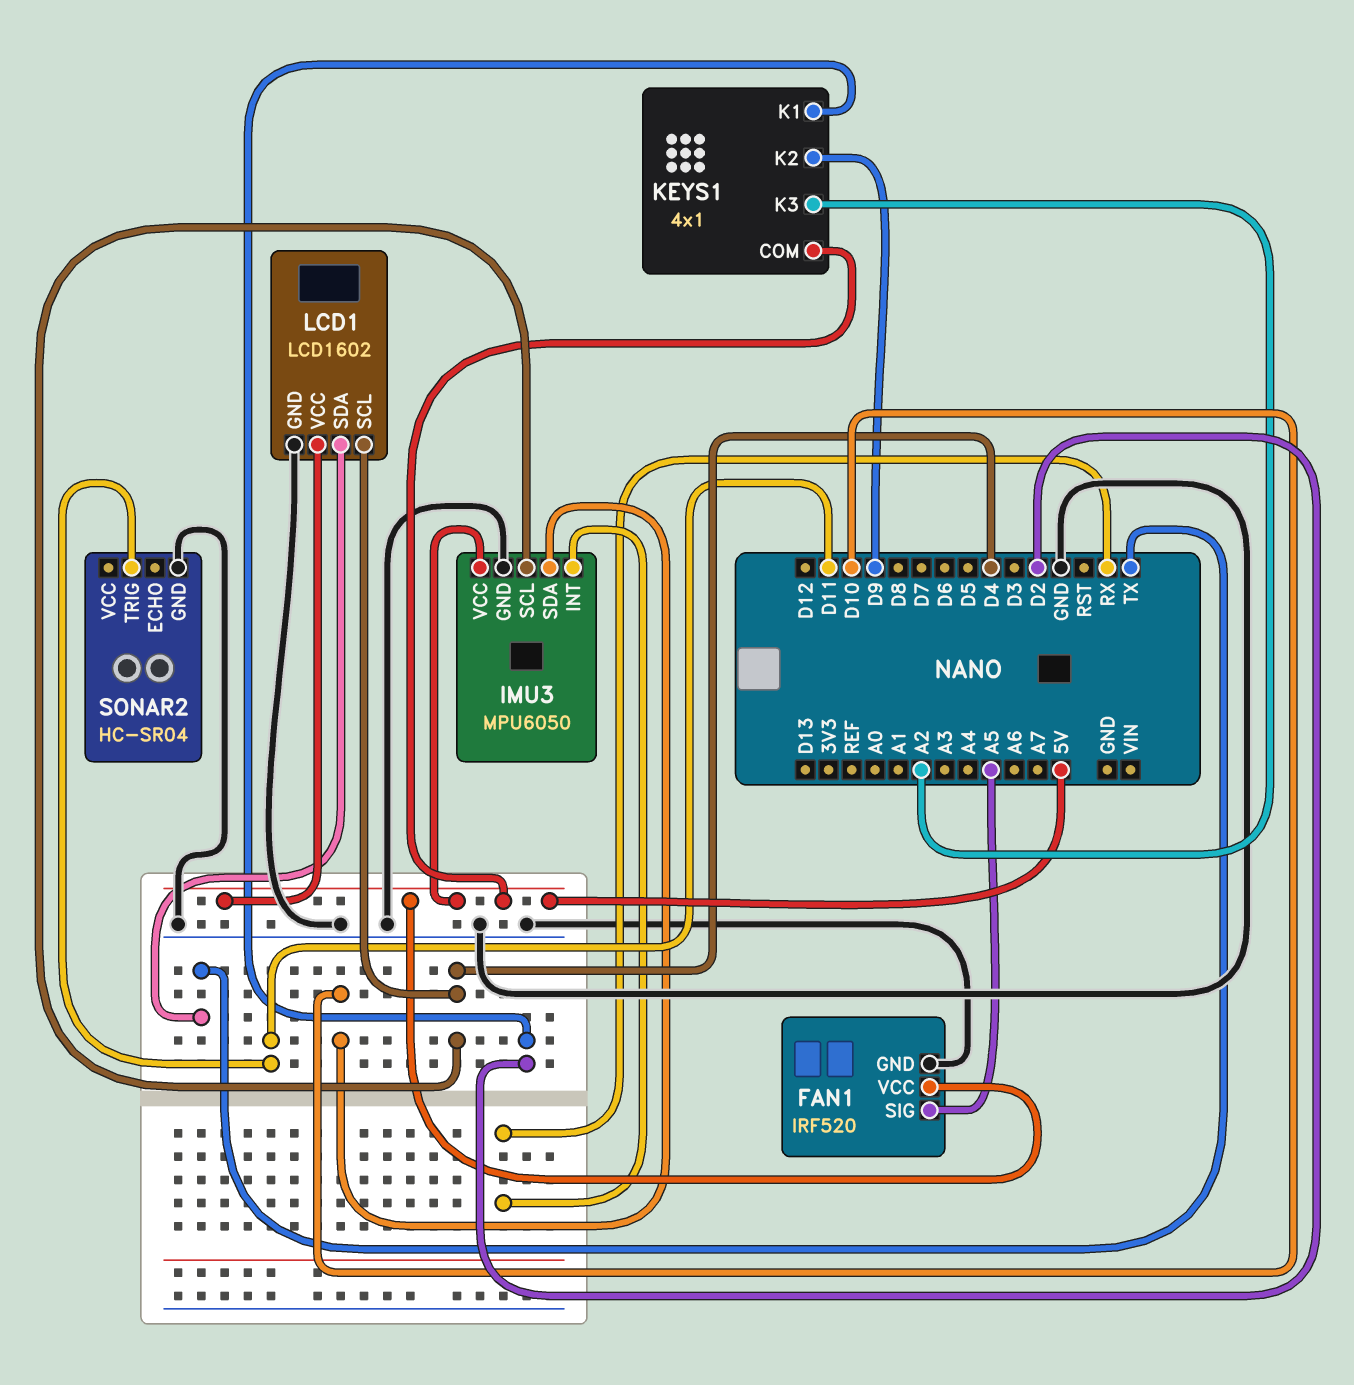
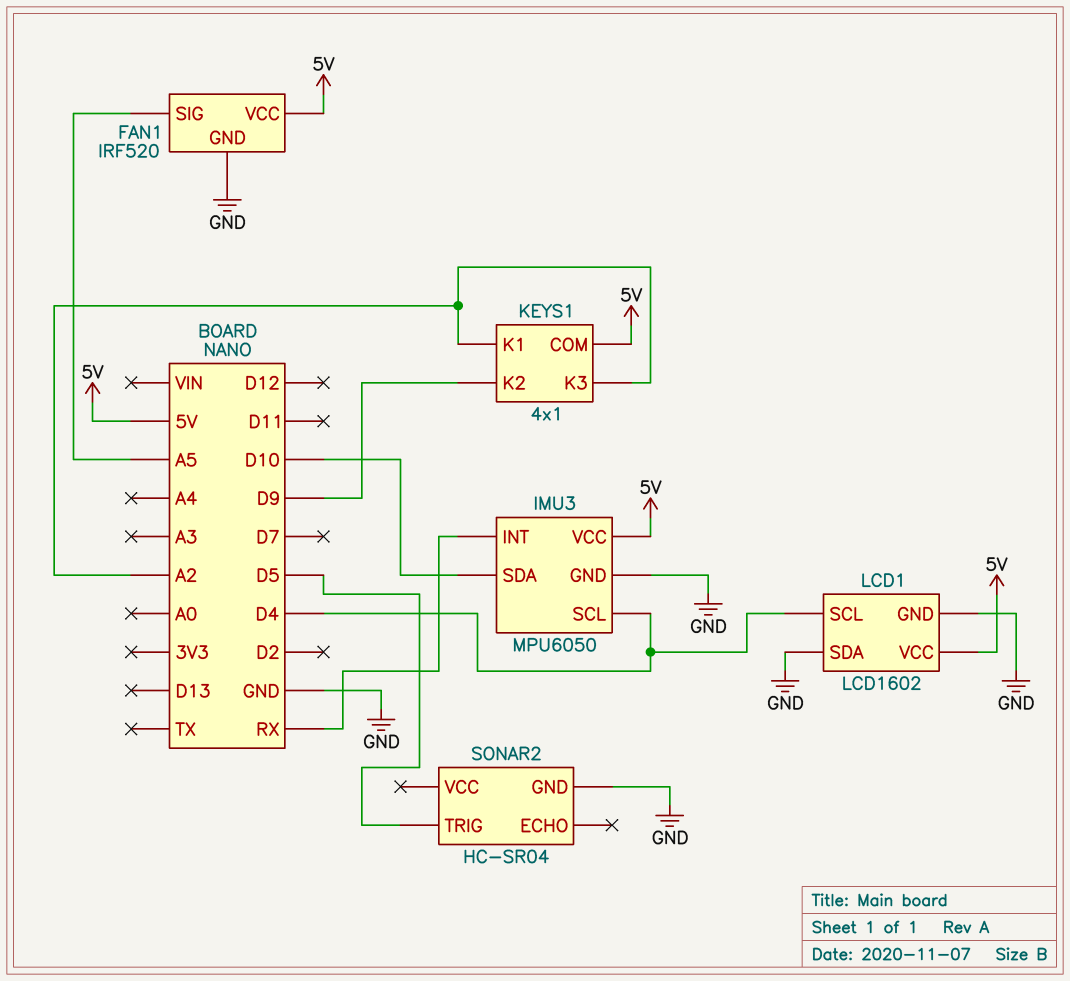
KEYS1 pin K1: D2 -> A2
LCD1 pin SDA: TX -> GND
SONAR2 pin TRIG: D11 -> D5

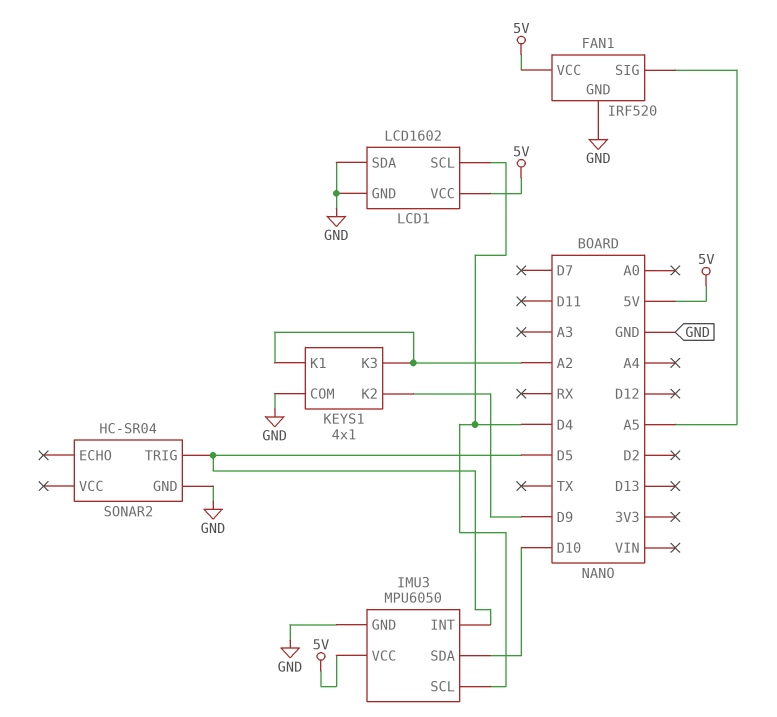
IMU3 pin INT: RX -> D5
KEYS1 pin COM: 5V -> GND

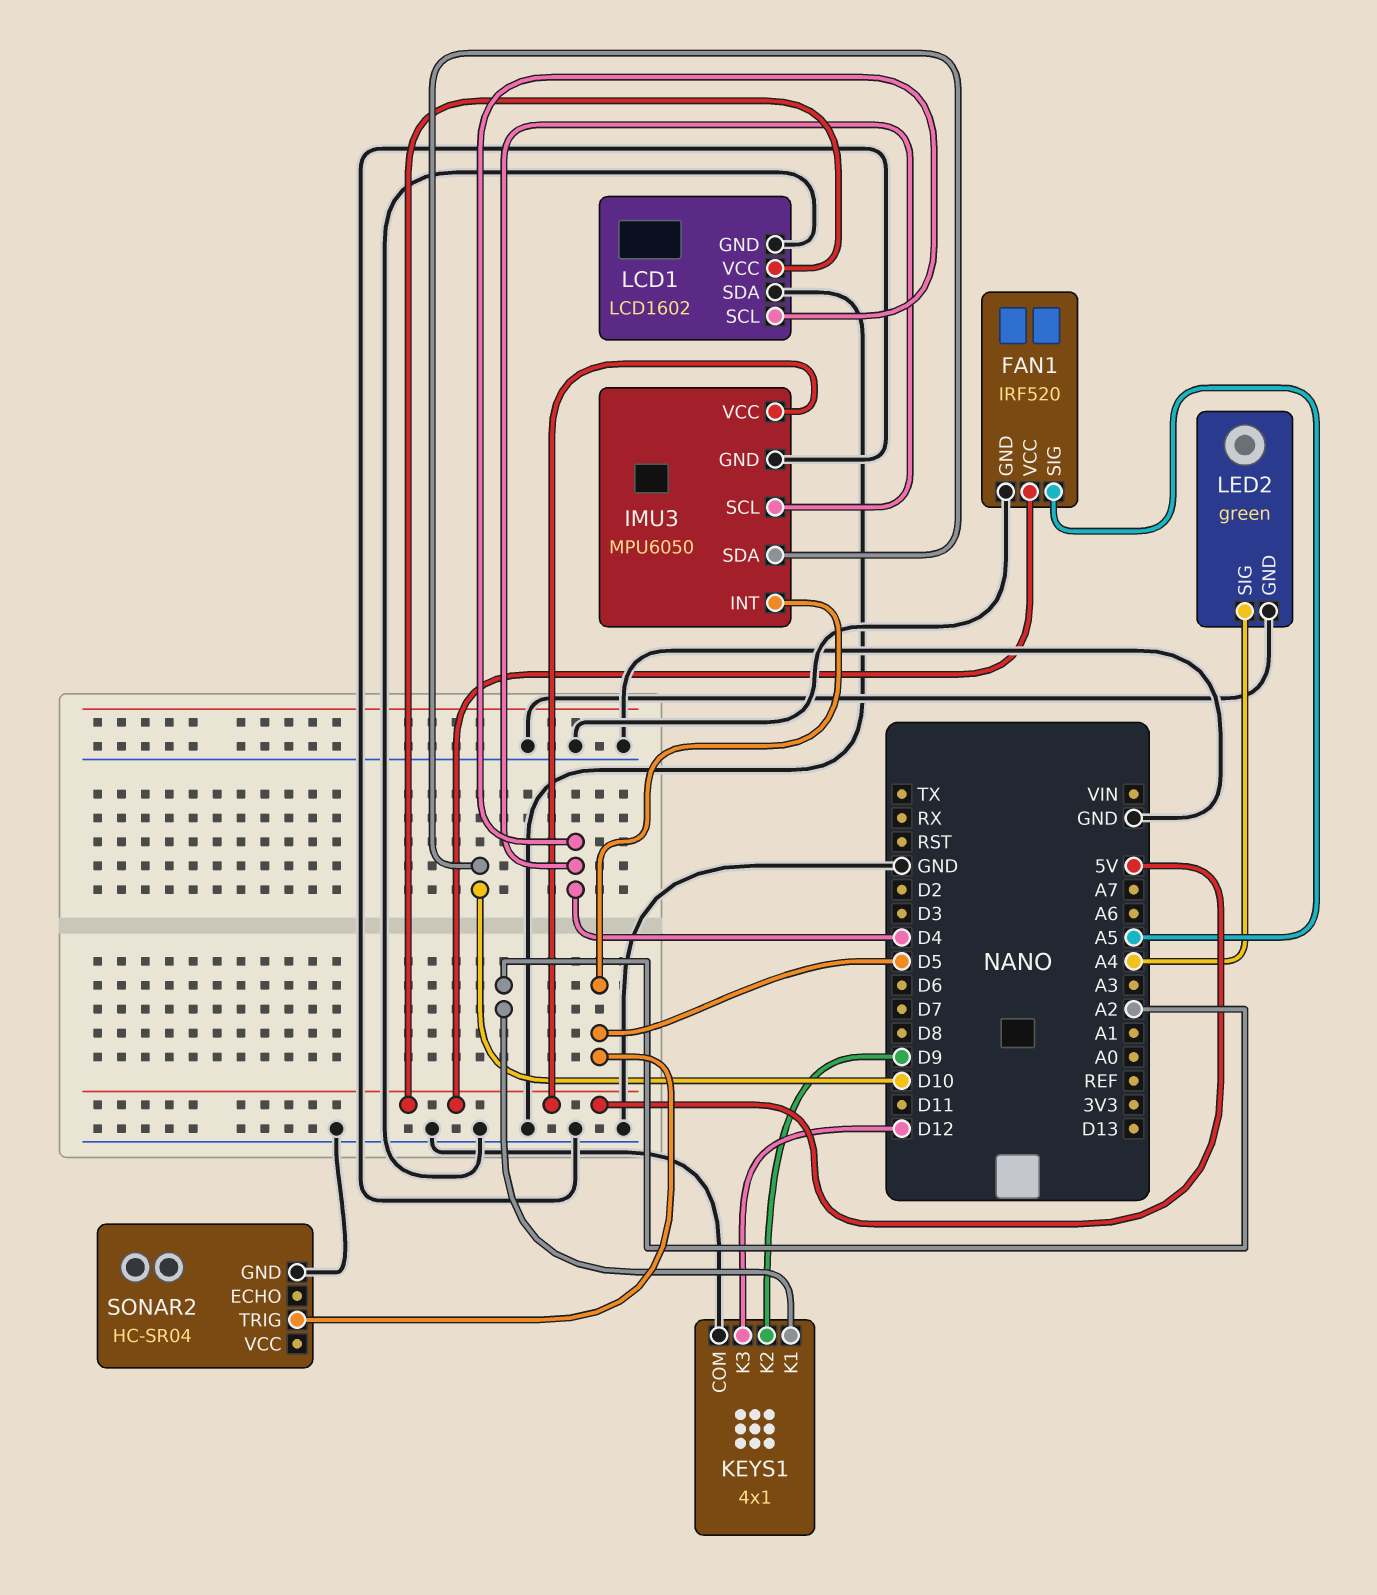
KEYS1 pin K3: A2 -> D12
LED2: none -> green
LED2 pin GND: none -> GND
LED2 pin SIG: none -> A4

